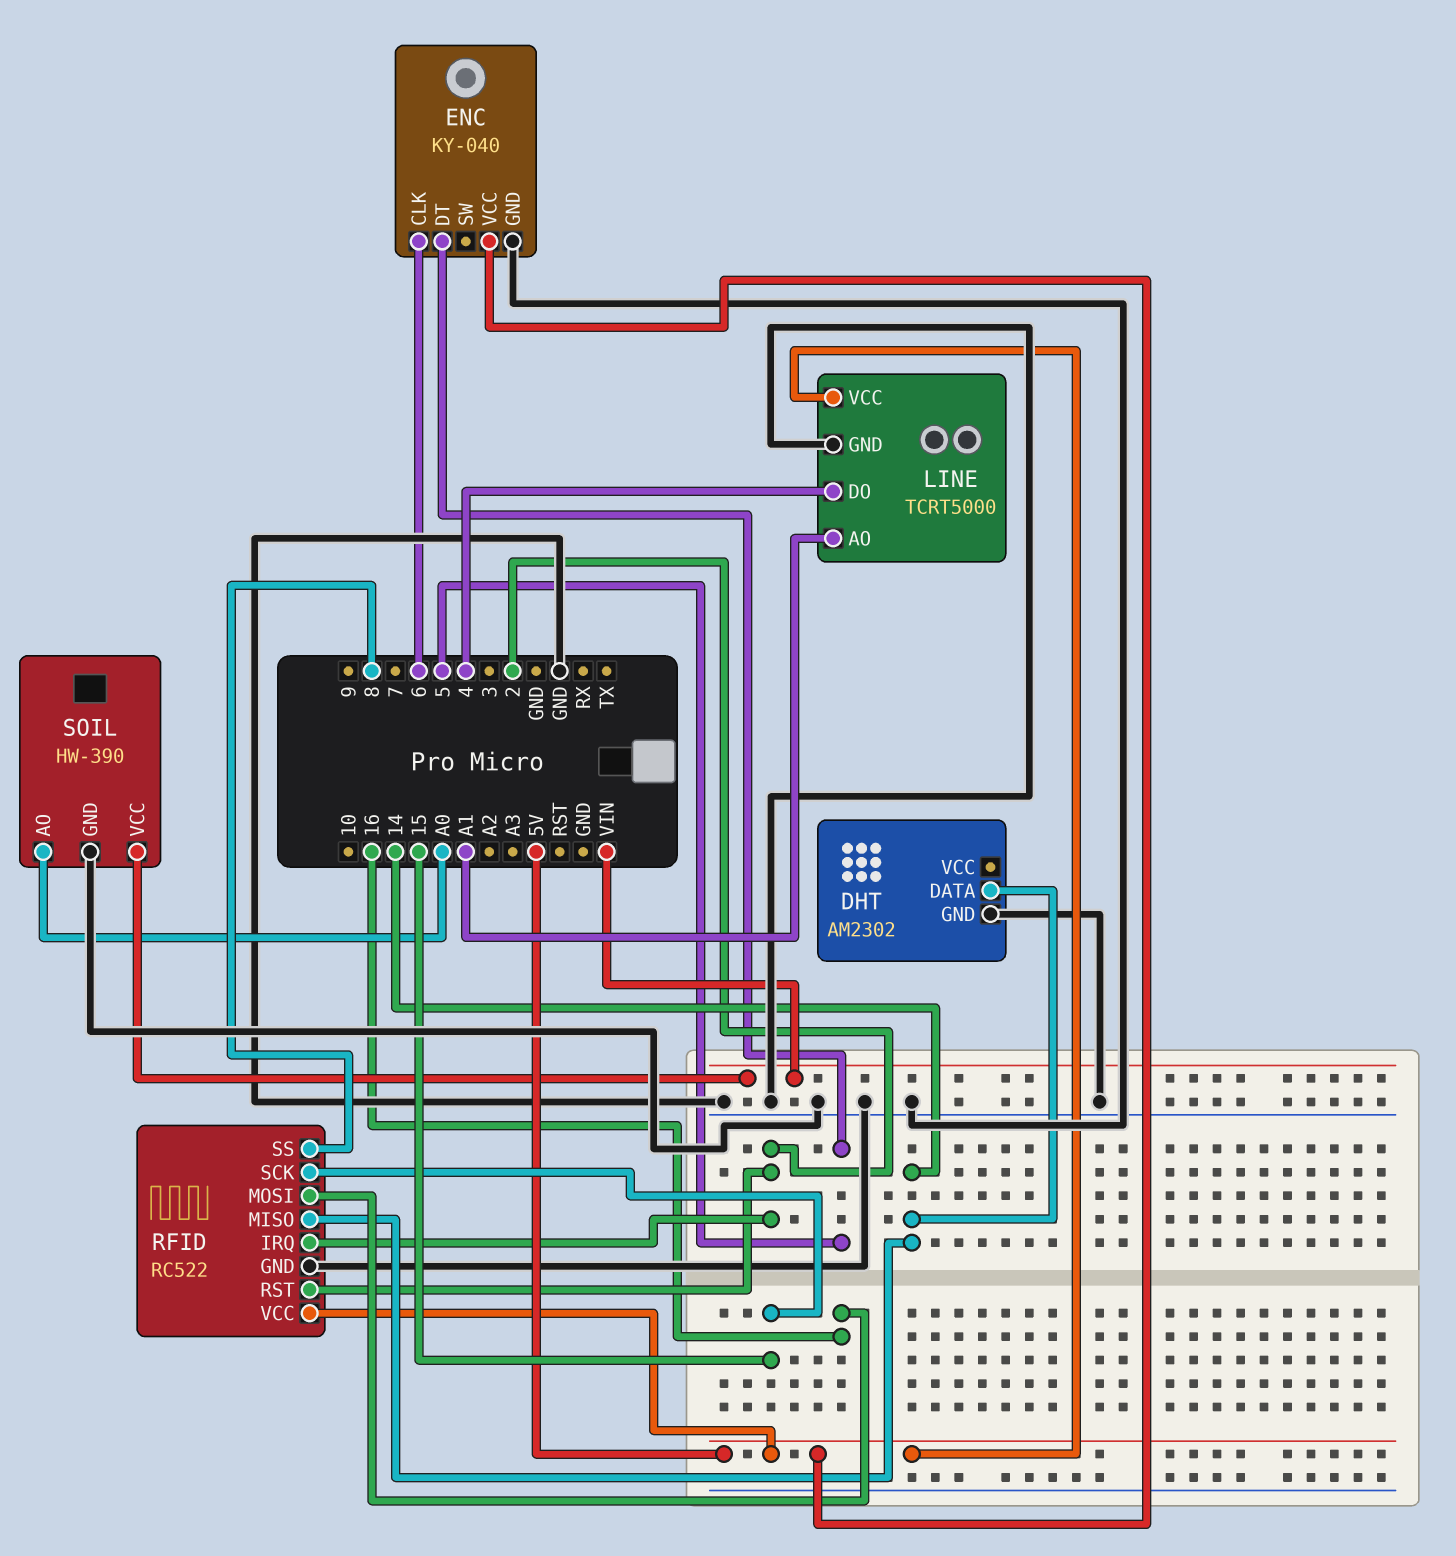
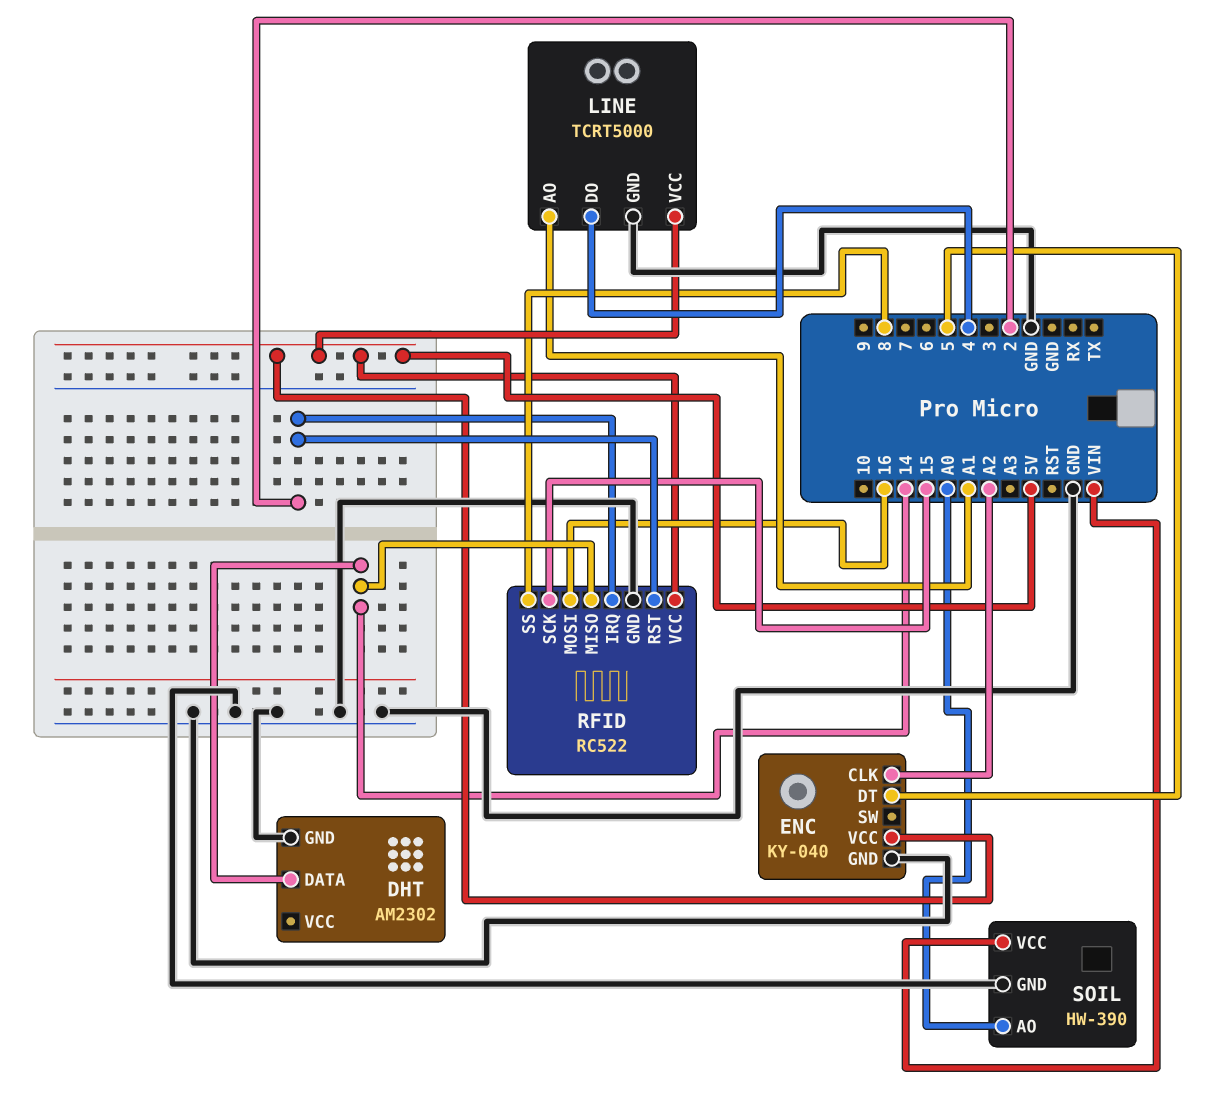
ENC pin CLK: 6 -> A2

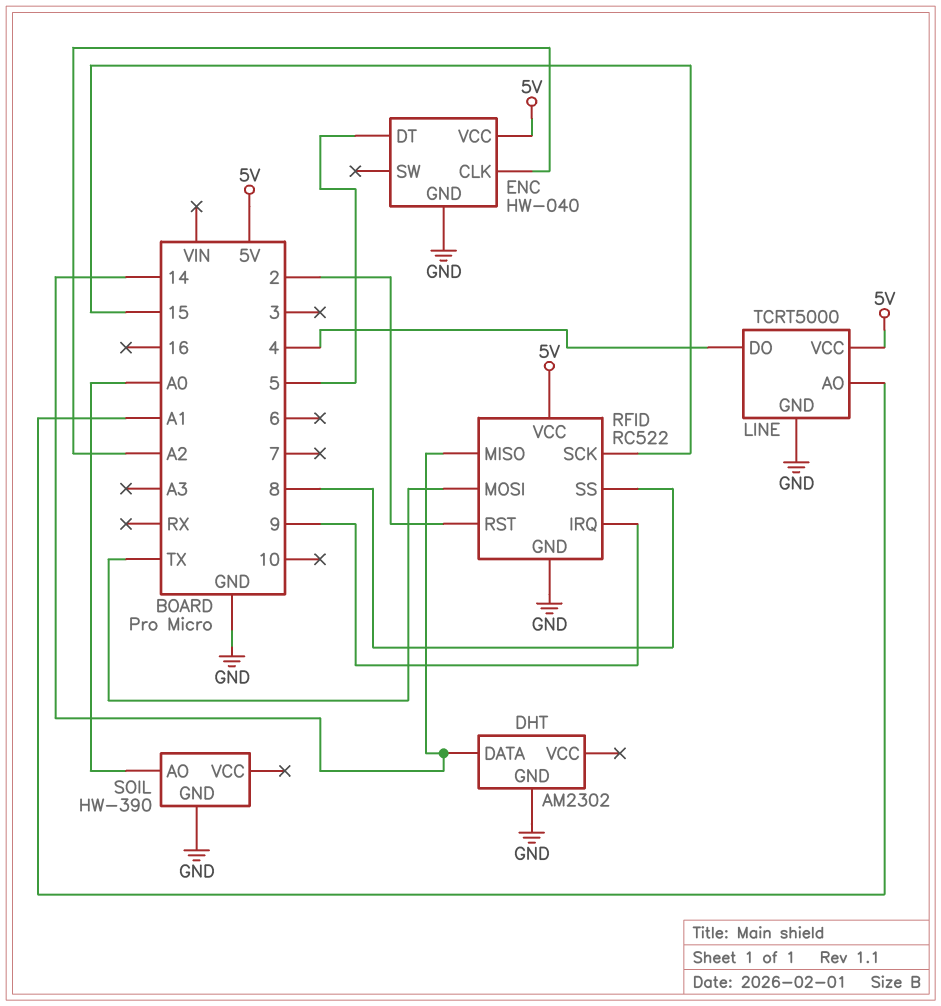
ENC: KY-040 -> HW-040
RFID pin IRQ: 2 -> 9
RFID pin MOSI: 16 -> TX
SOIL pin VCC: VIN -> none

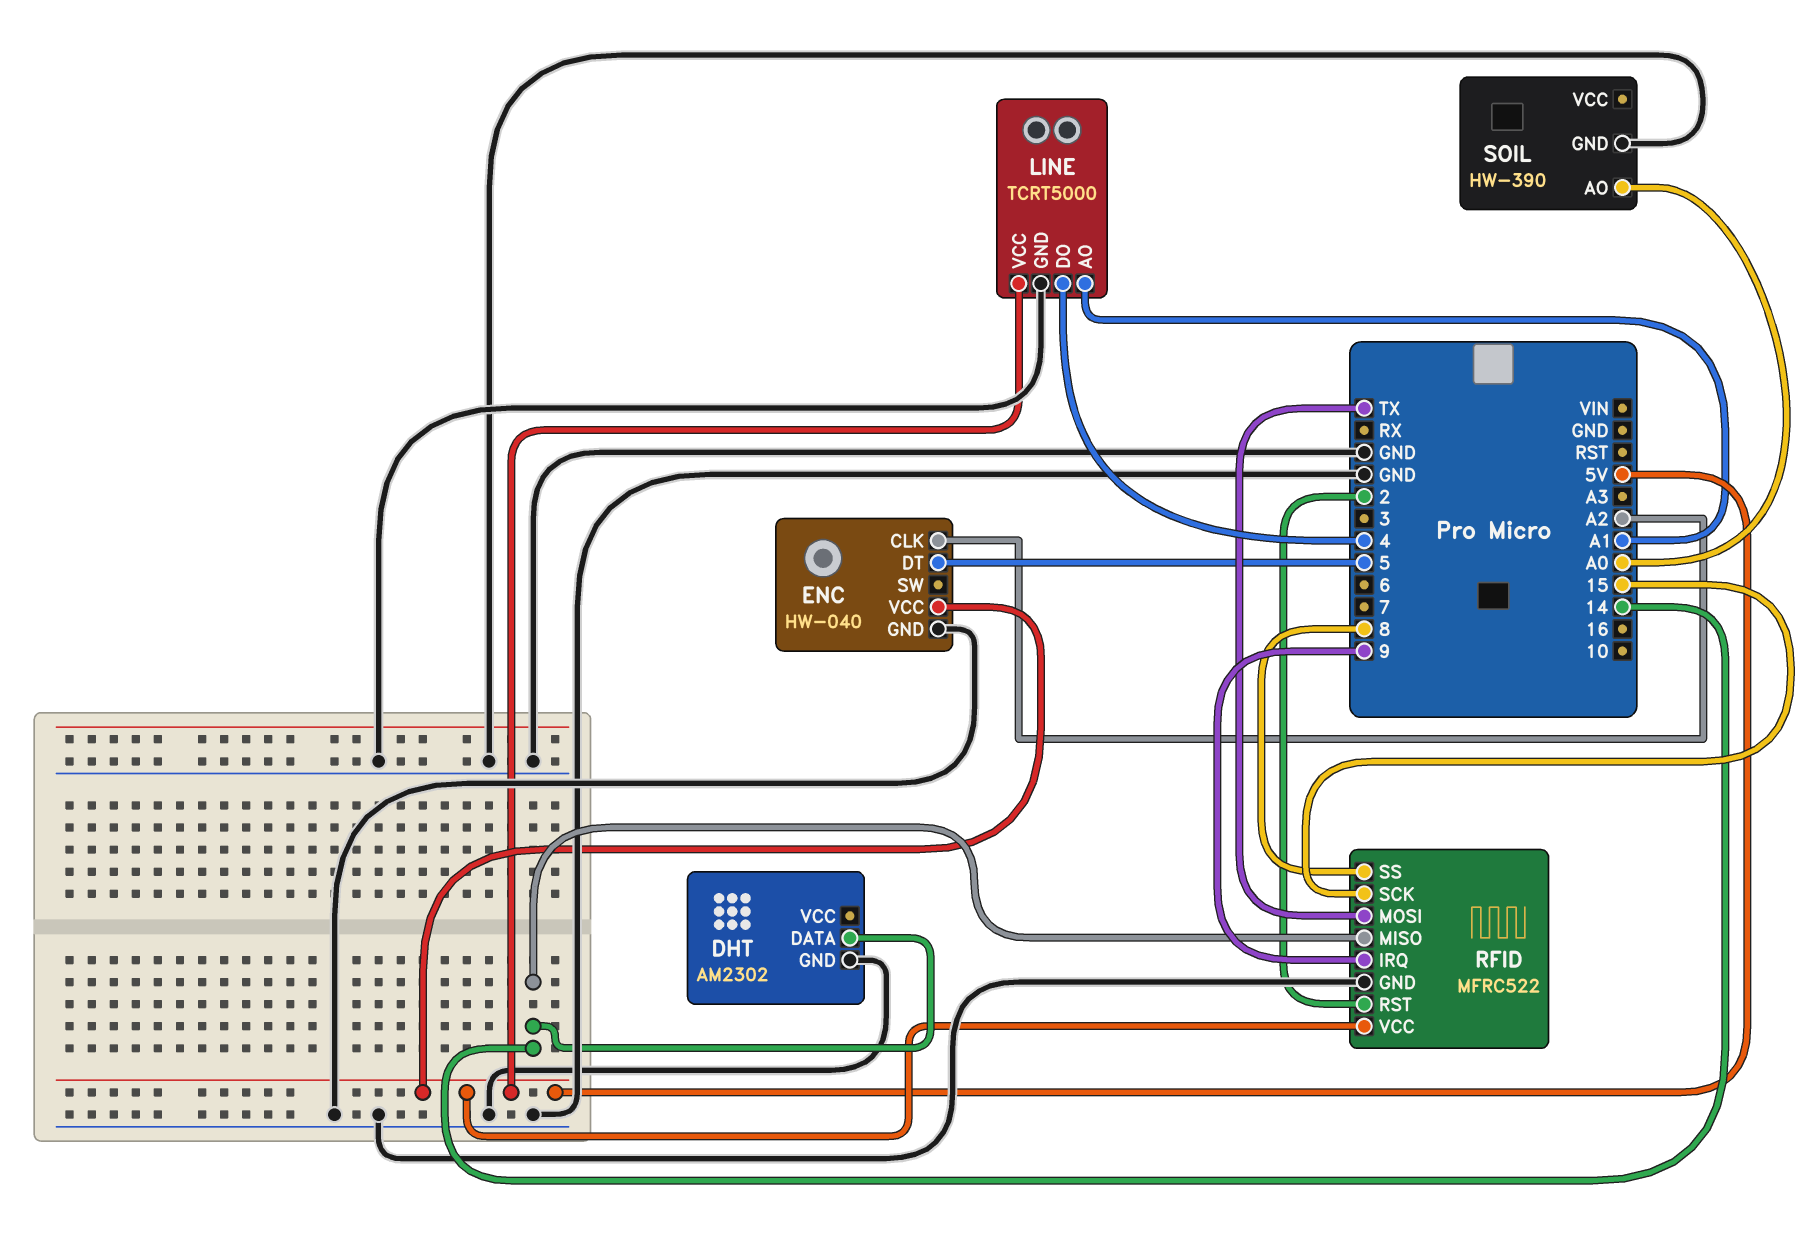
RFID: RC522 -> MFRC522

